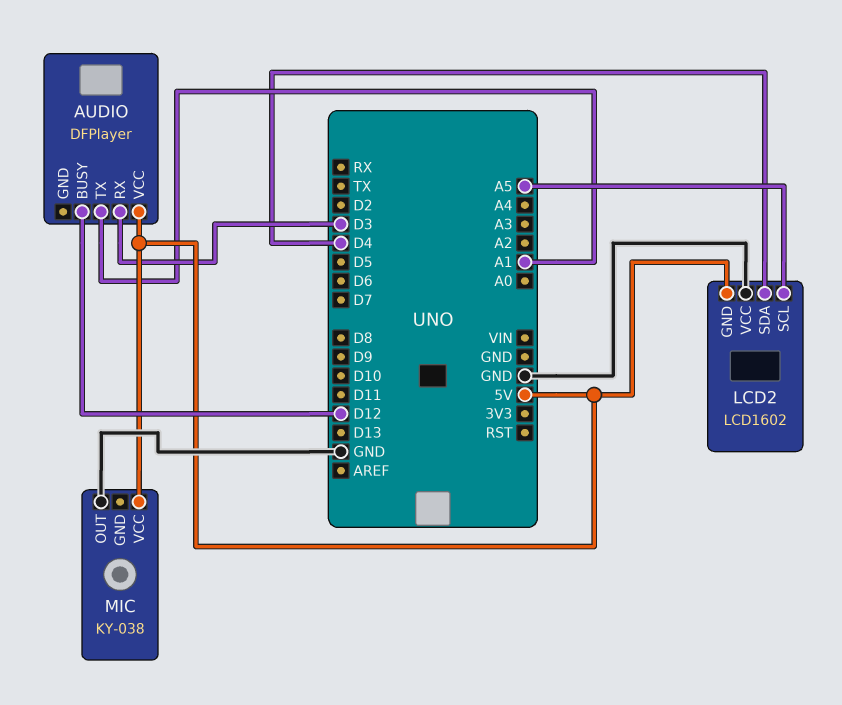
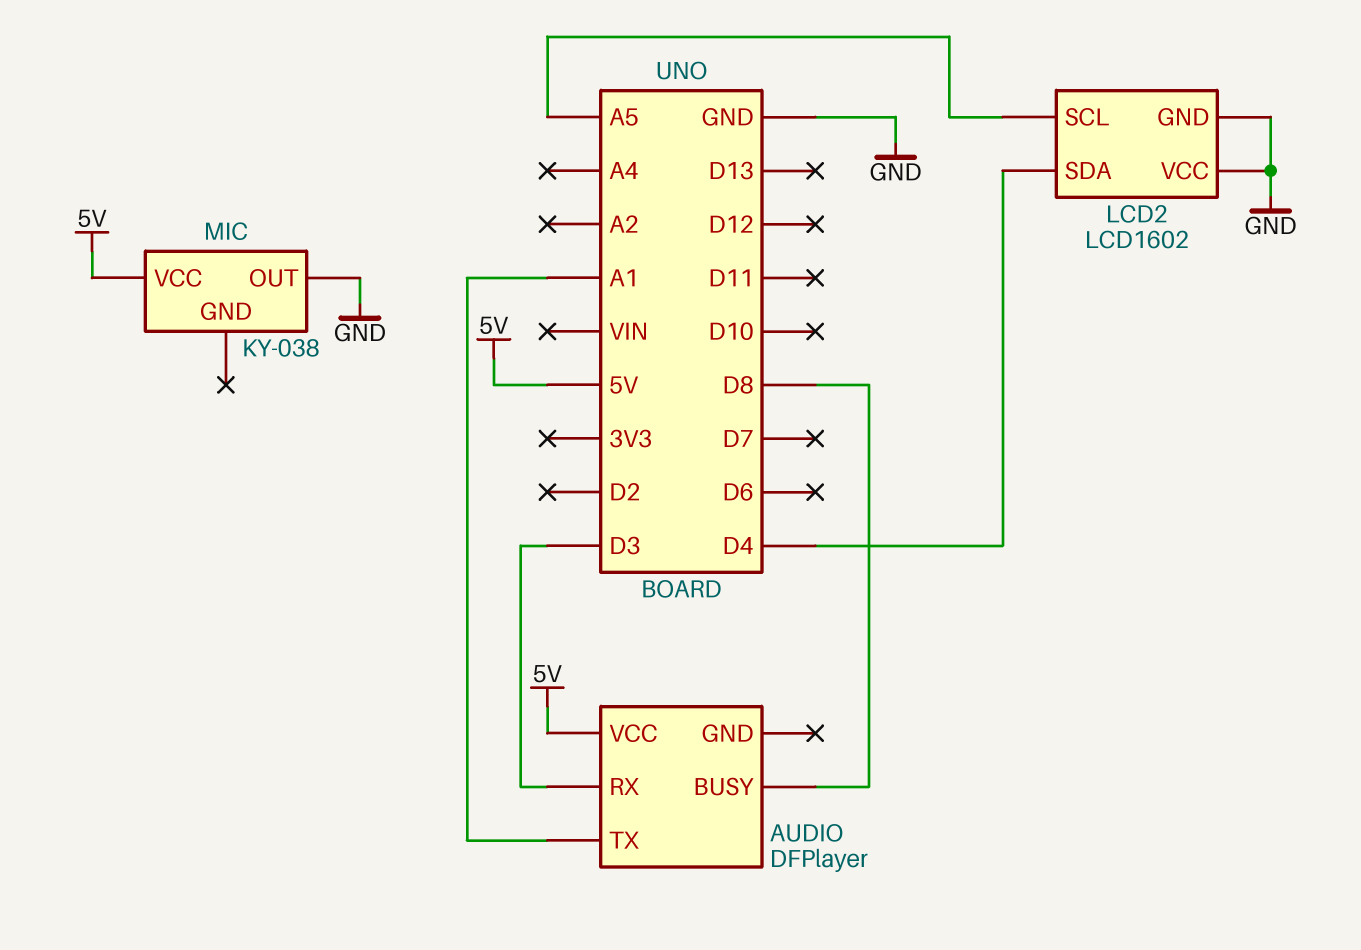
AUDIO pin BUSY: D12 -> D8
LCD2 pin GND: 5V -> GND

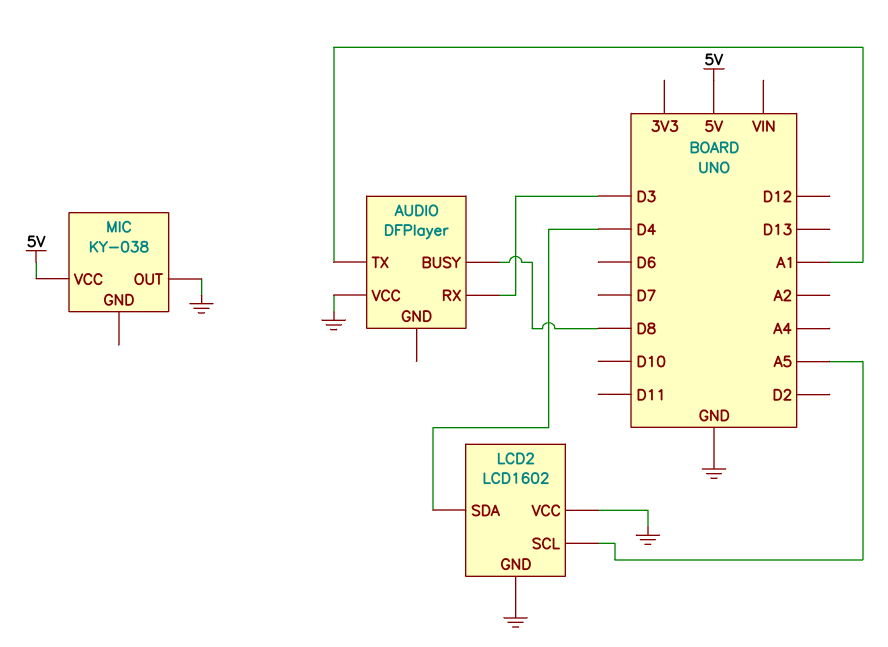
AUDIO pin VCC: 5V -> GND

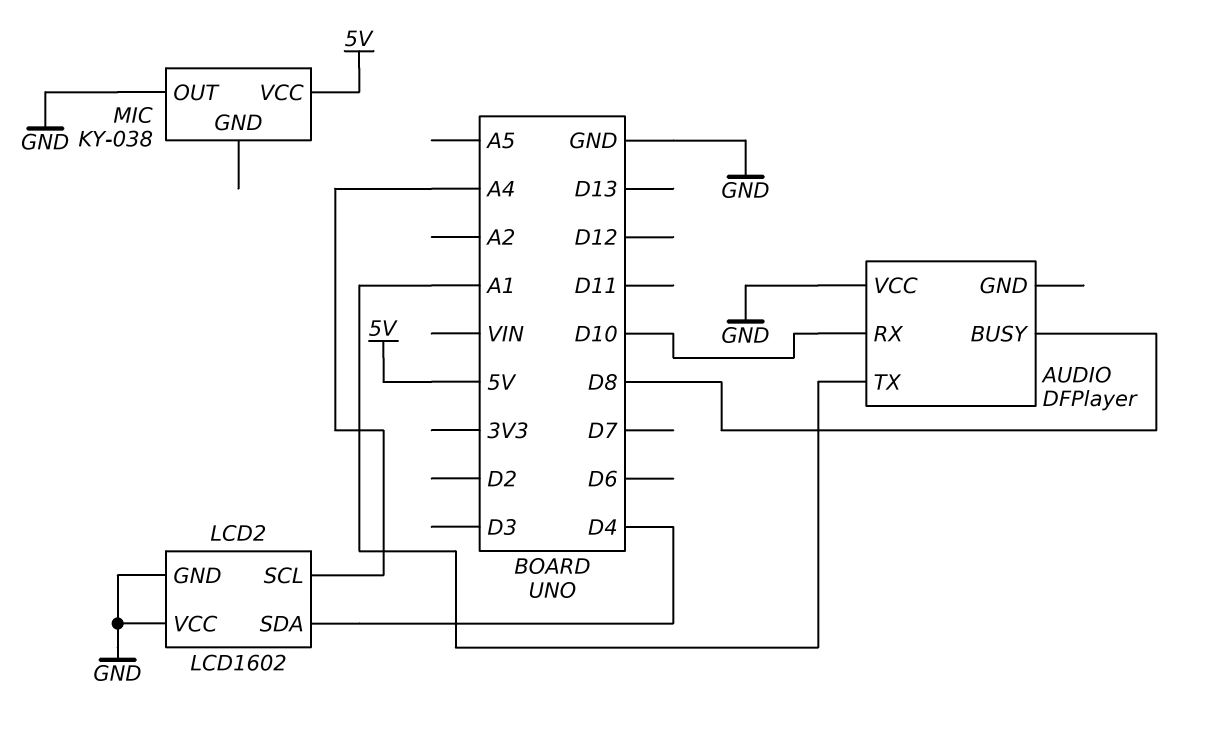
AUDIO pin RX: D3 -> D10
LCD2 pin SCL: A5 -> A4

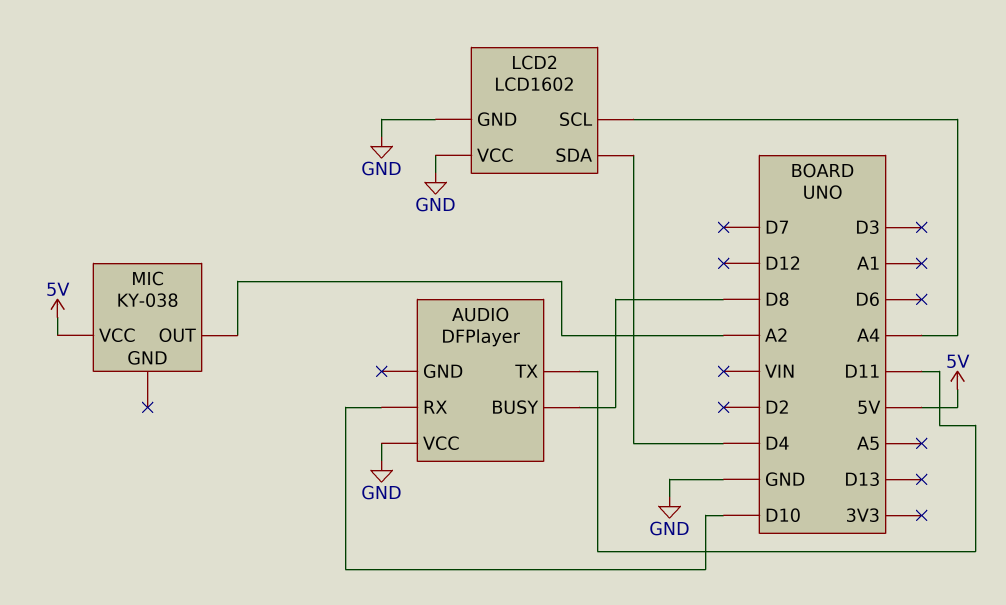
AUDIO pin TX: A1 -> D11
MIC pin OUT: GND -> A2

